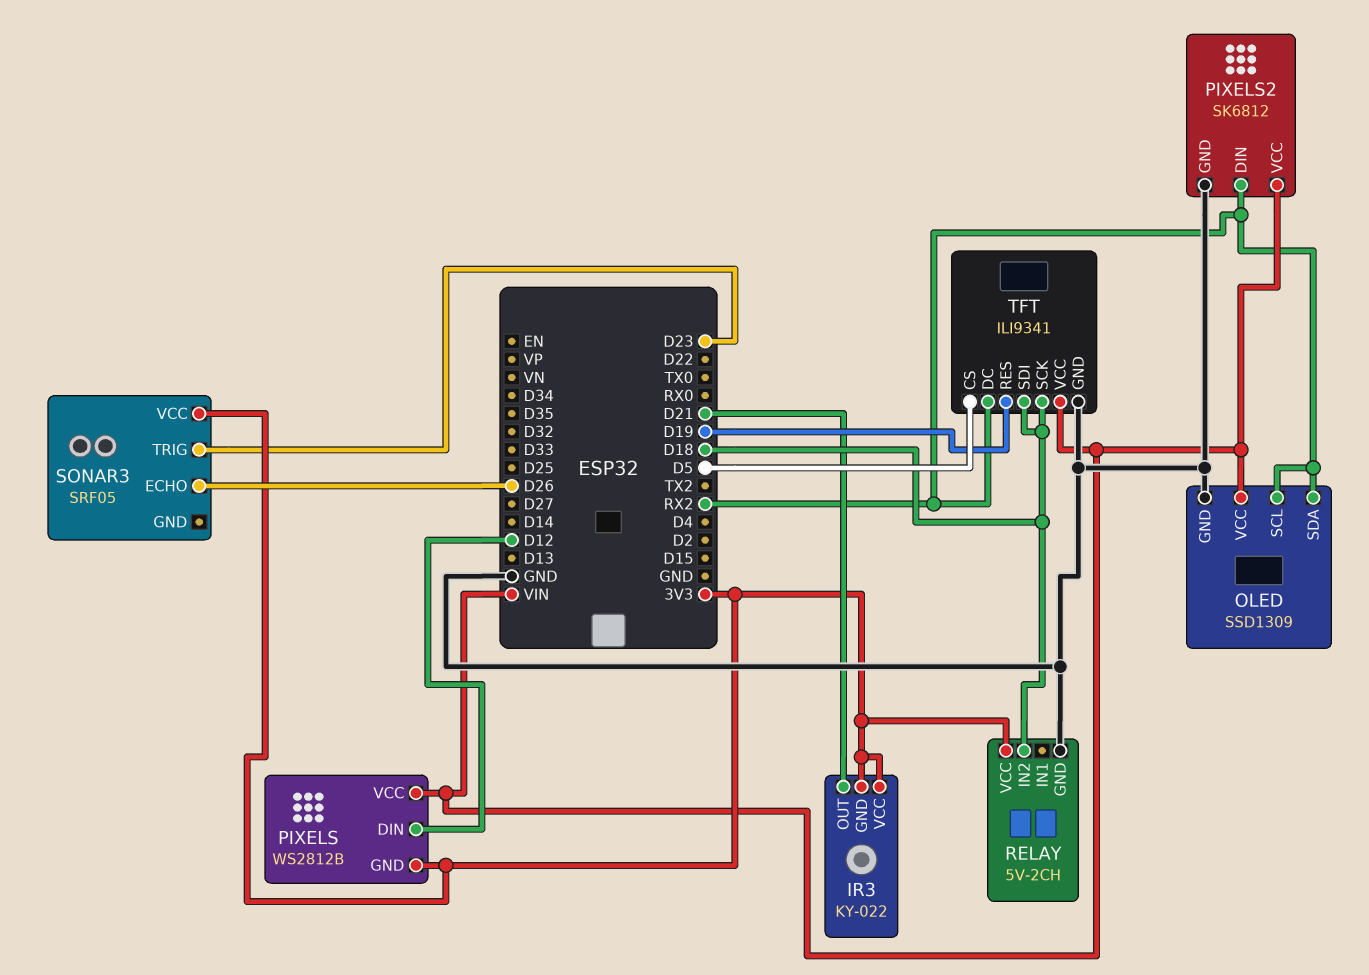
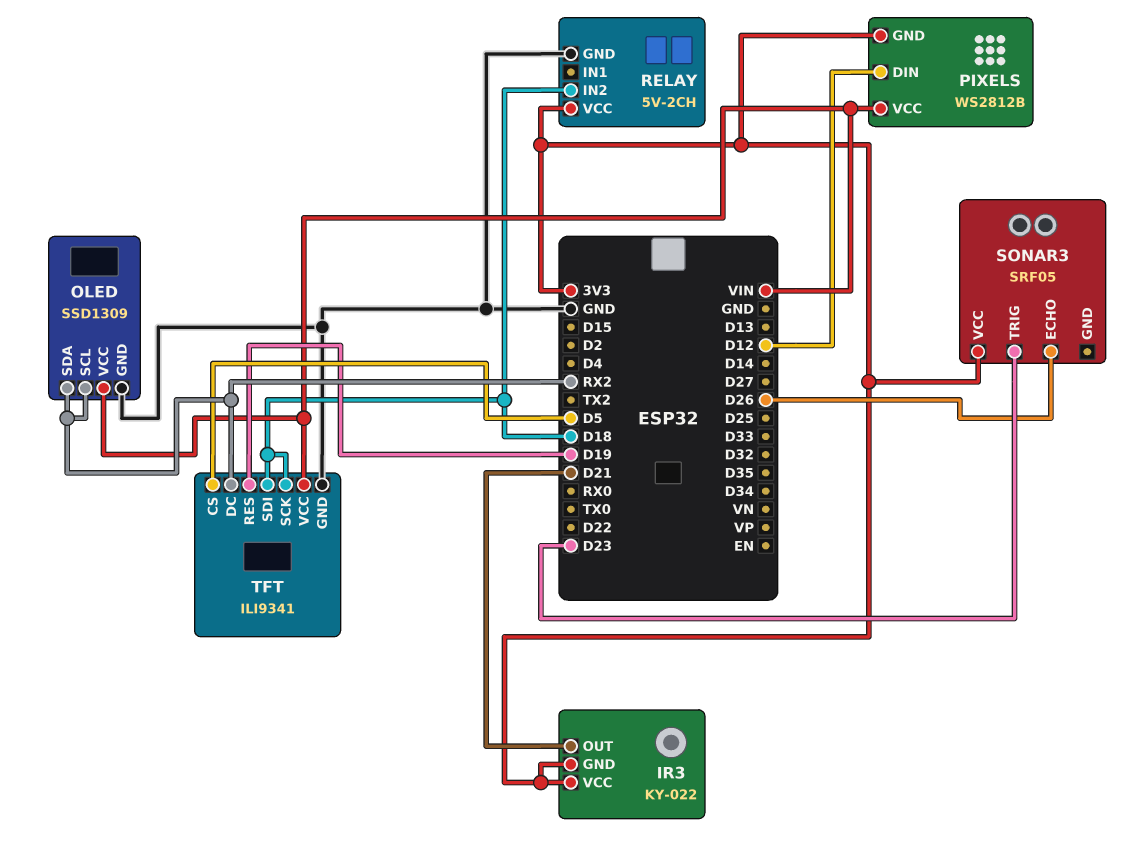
PIXELS2: SK6812 -> none
PIXELS2 pin DIN: RX2 -> none
PIXELS2 pin GND: GND -> none
PIXELS2 pin VCC: VIN -> none

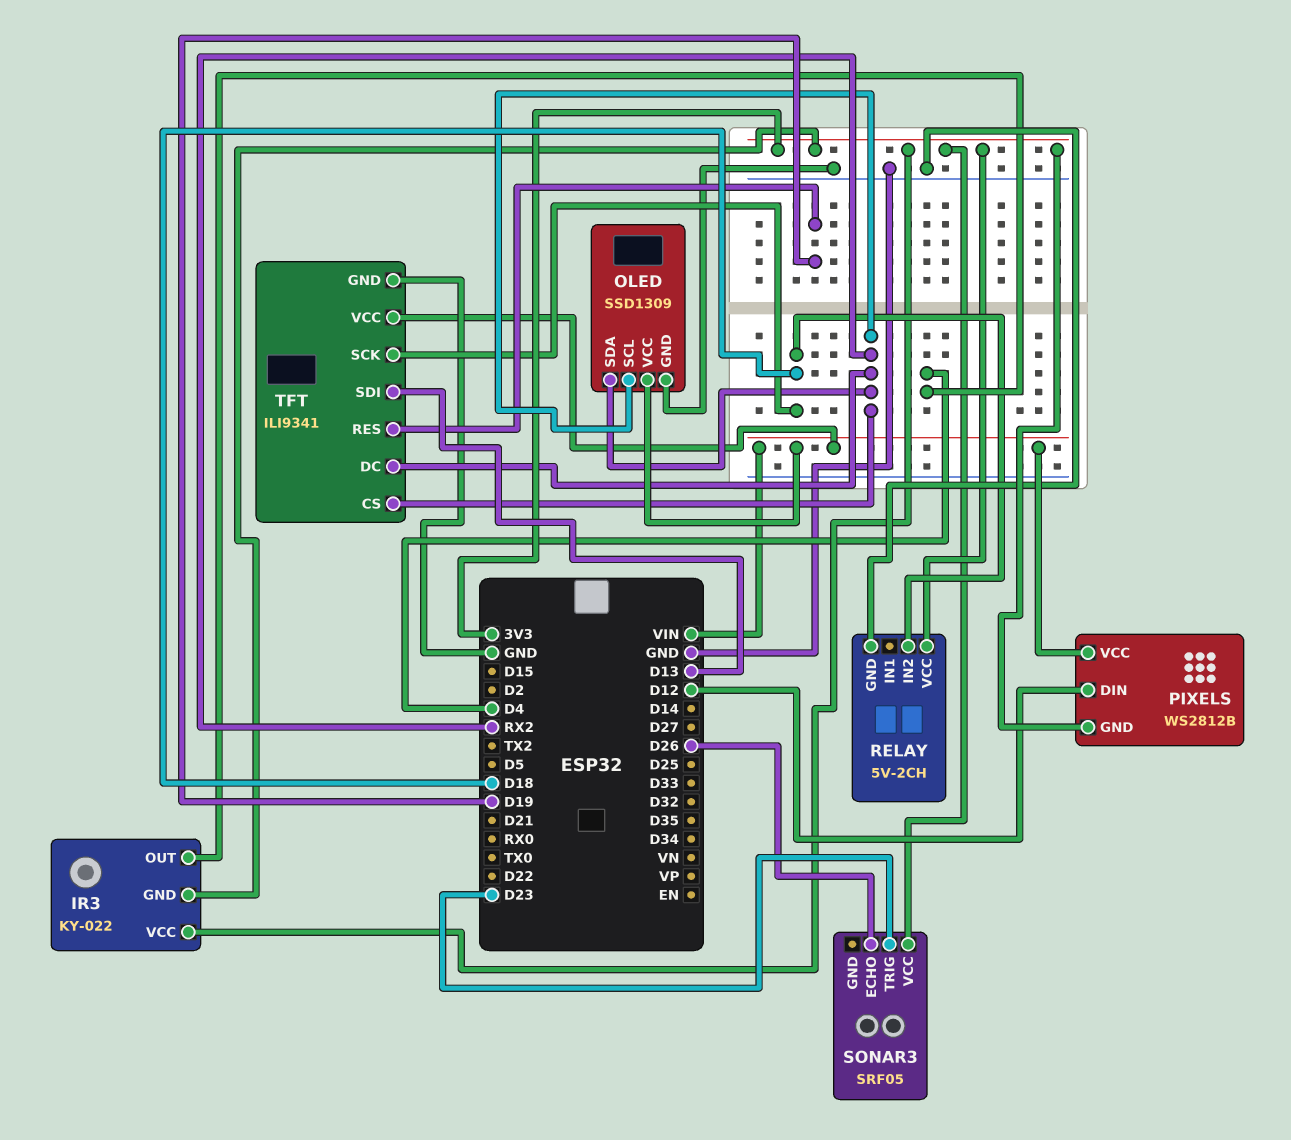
IR3 pin OUT: D21 -> D4
TFT pin CS: D5 -> RX2
TFT pin SDI: D18 -> D13

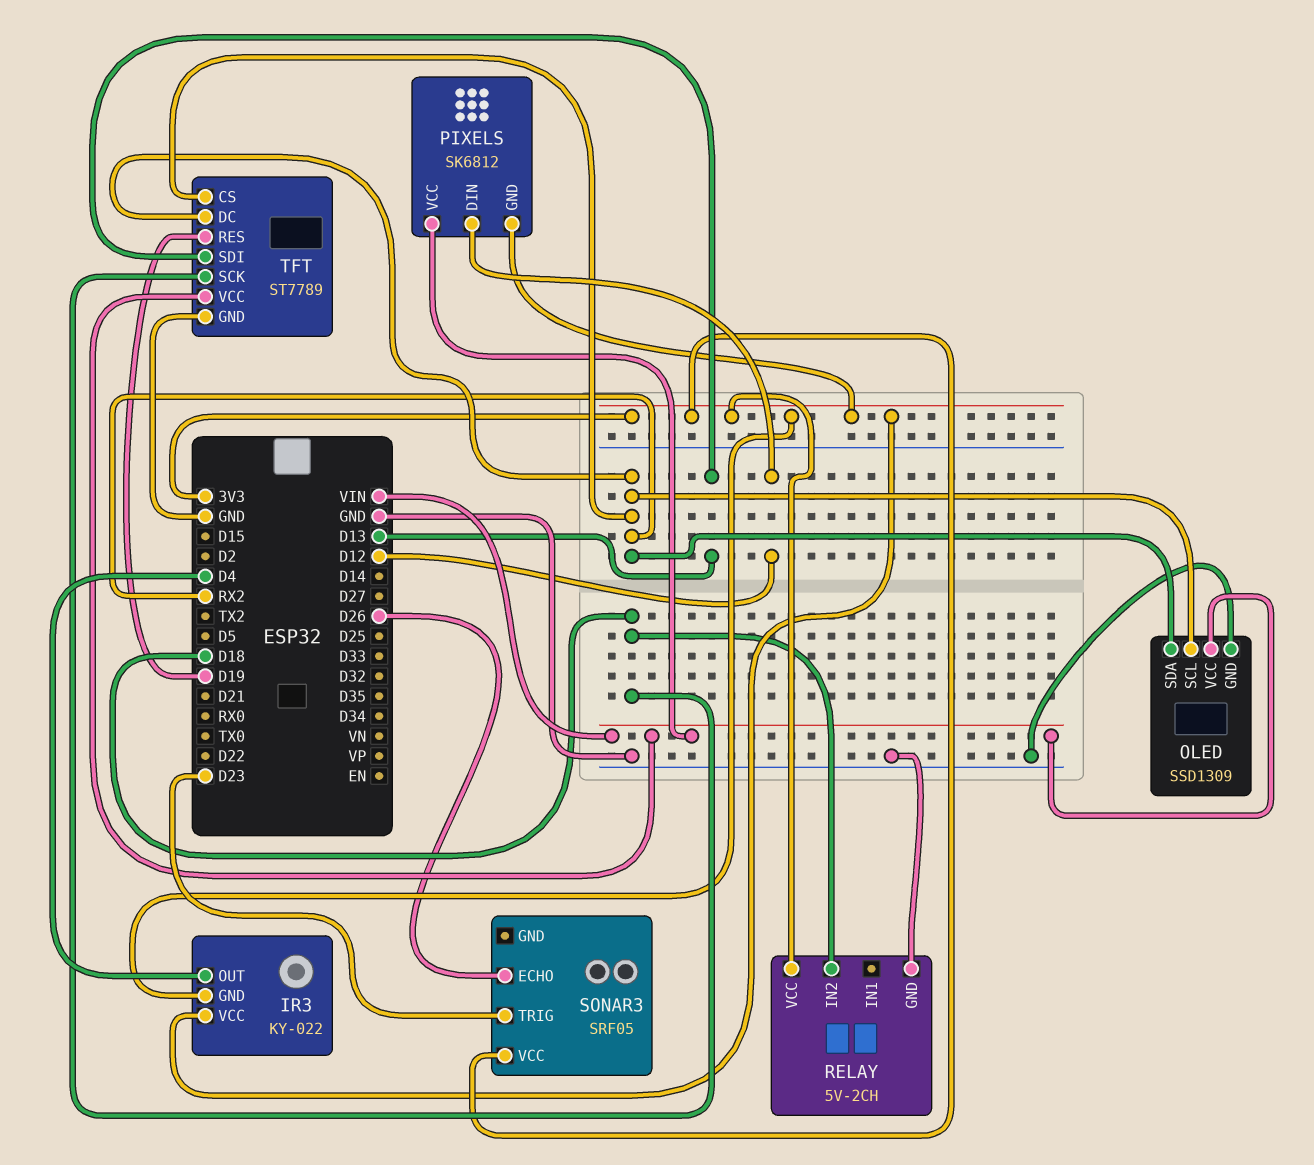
PIXELS: WS2812B -> SK6812
TFT: ILI9341 -> ST7789

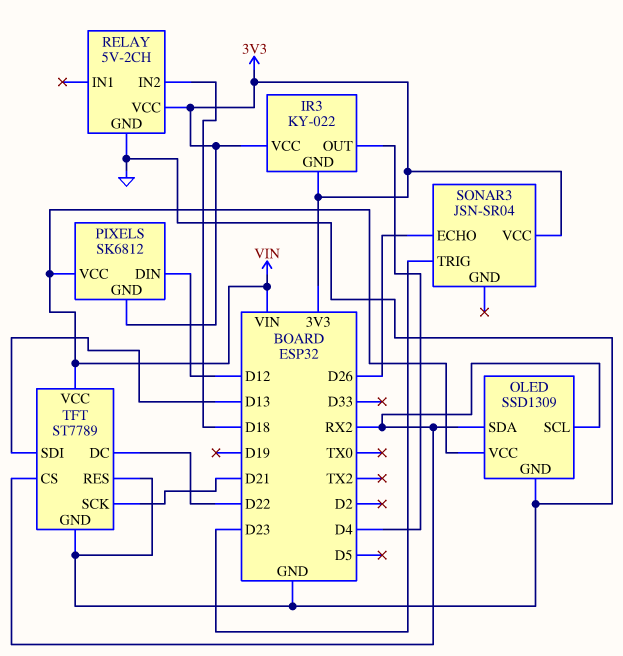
SONAR3: SRF05 -> JSN-SR04
TFT pin DC: RX2 -> D22
TFT pin RES: D19 -> GND
TFT pin SCK: D18 -> D21

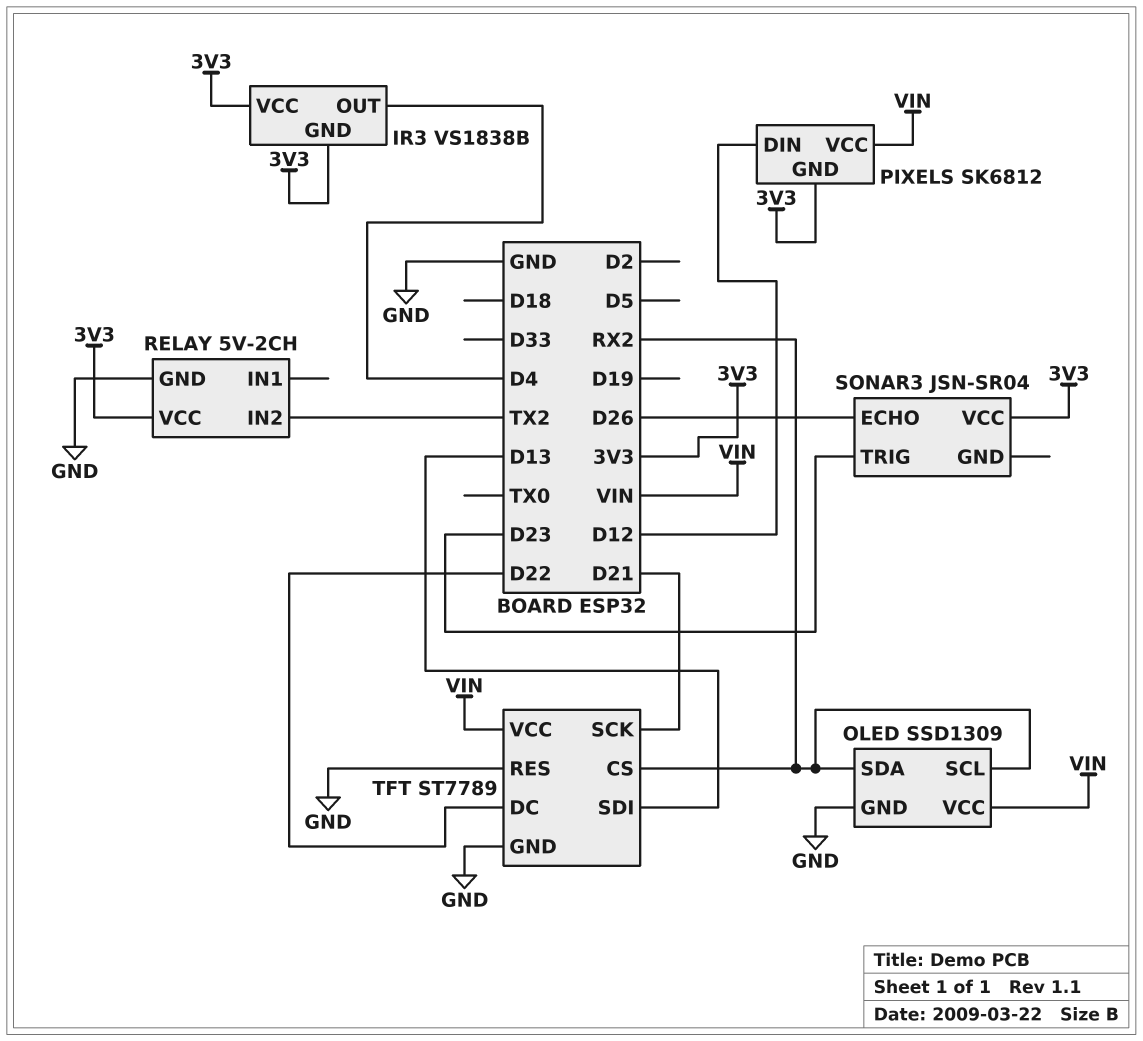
IR3: KY-022 -> VS1838B
RELAY pin IN2: D18 -> TX2

